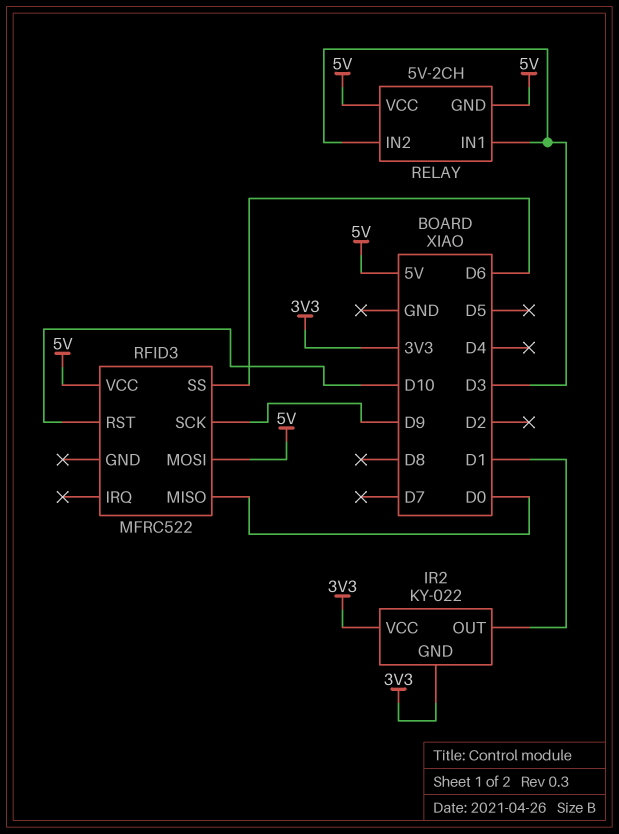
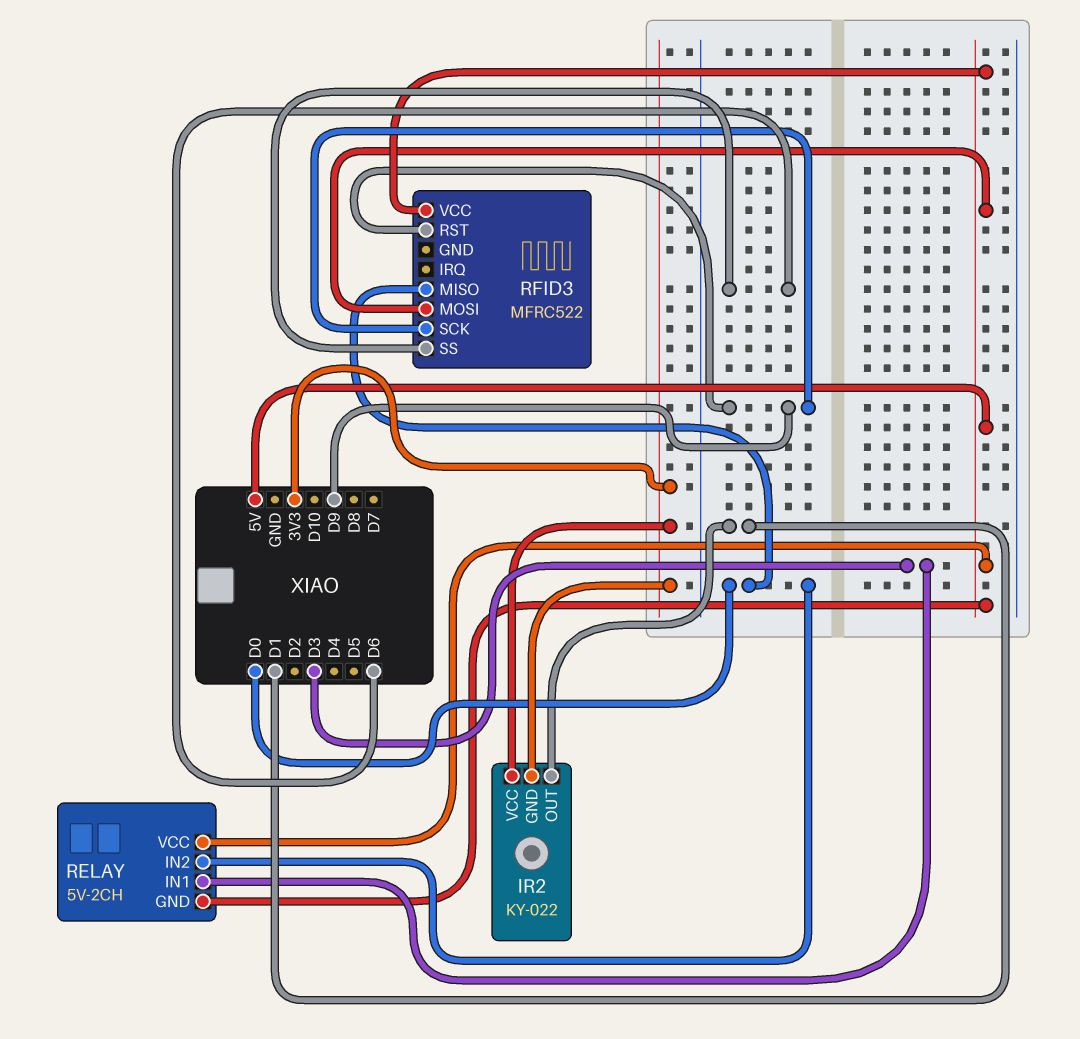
RELAY pin IN2: D3 -> D0
RFID3 pin RST: D10 -> D9

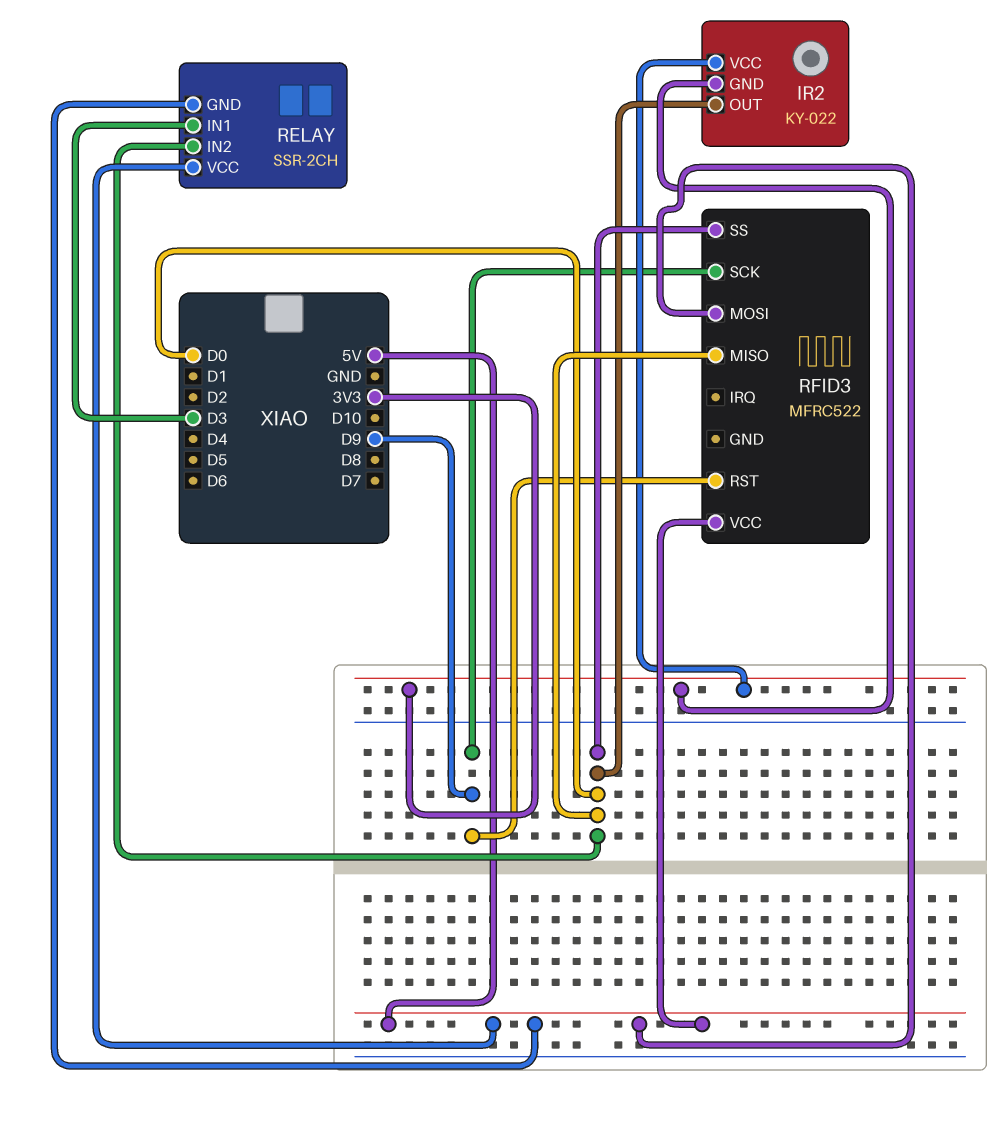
IR2 pin OUT: D1 -> D0
RELAY: 5V-2CH -> SSR-2CH
RFID3 pin SS: D6 -> D0

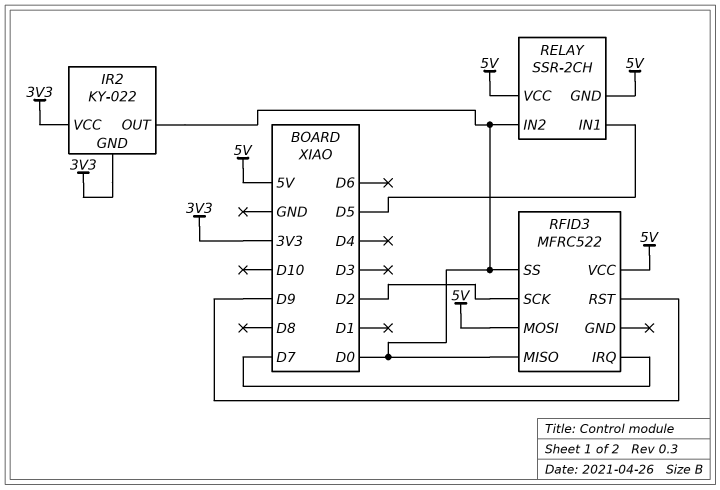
RELAY pin IN1: D3 -> D5
RFID3 pin IRQ: none -> D7
RFID3 pin SCK: D9 -> D2

